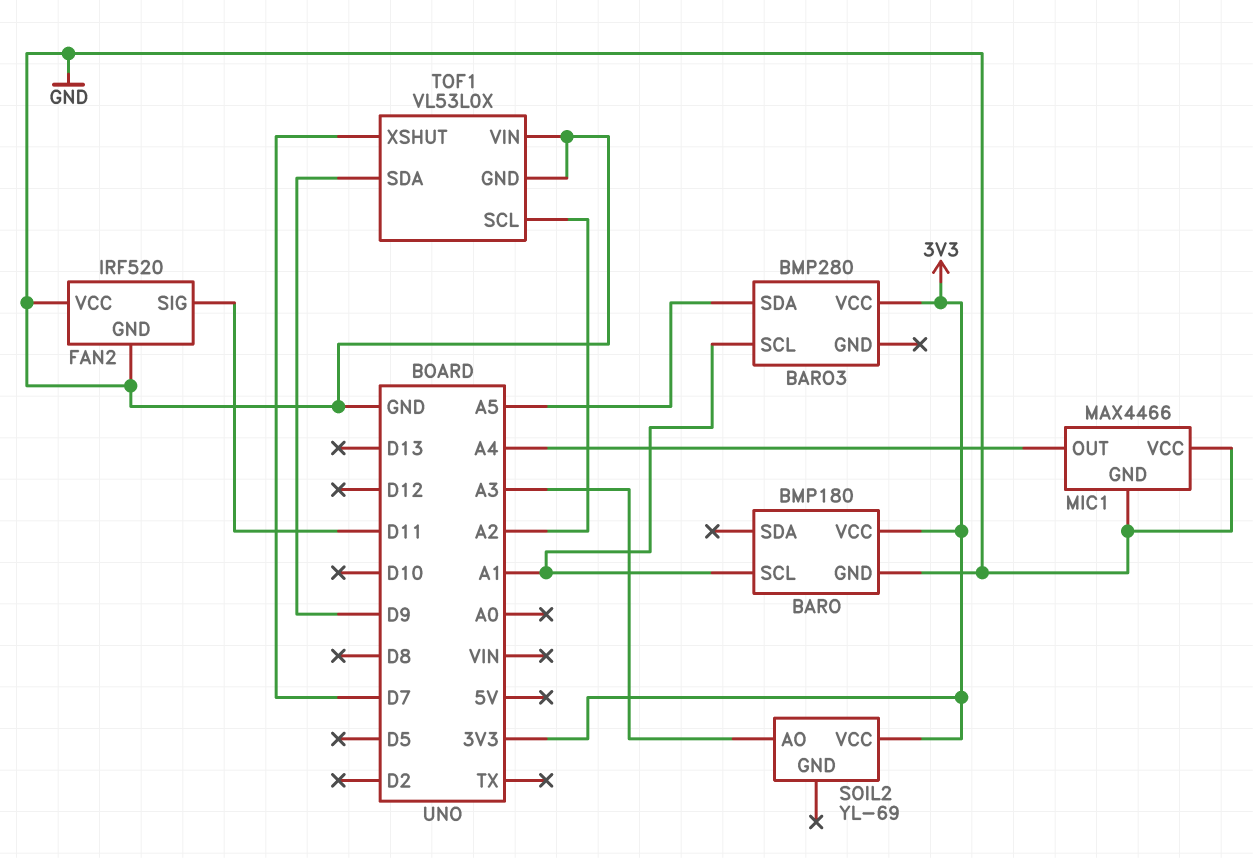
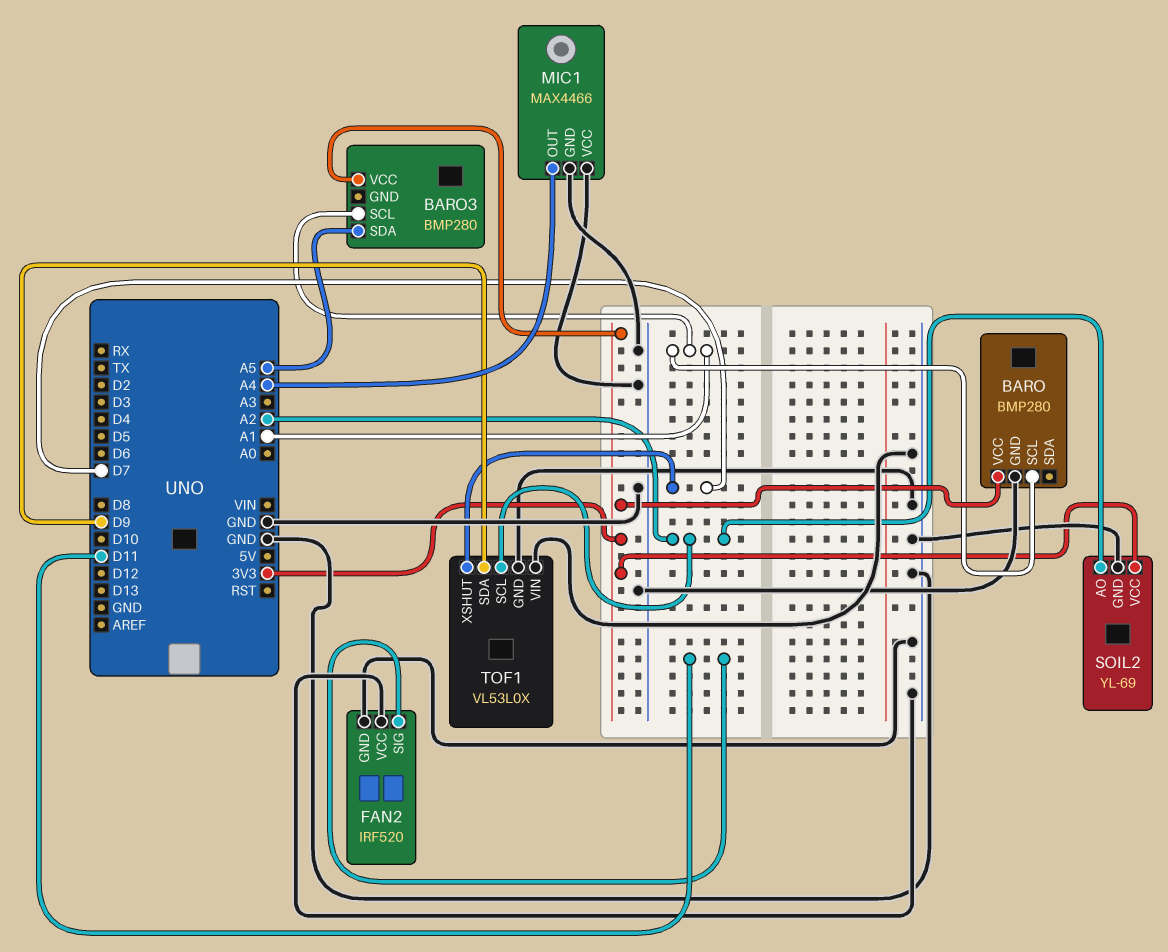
BARO: BMP180 -> BMP280
SOIL2 pin AO: A3 -> A2
SOIL2 pin GND: none -> GND

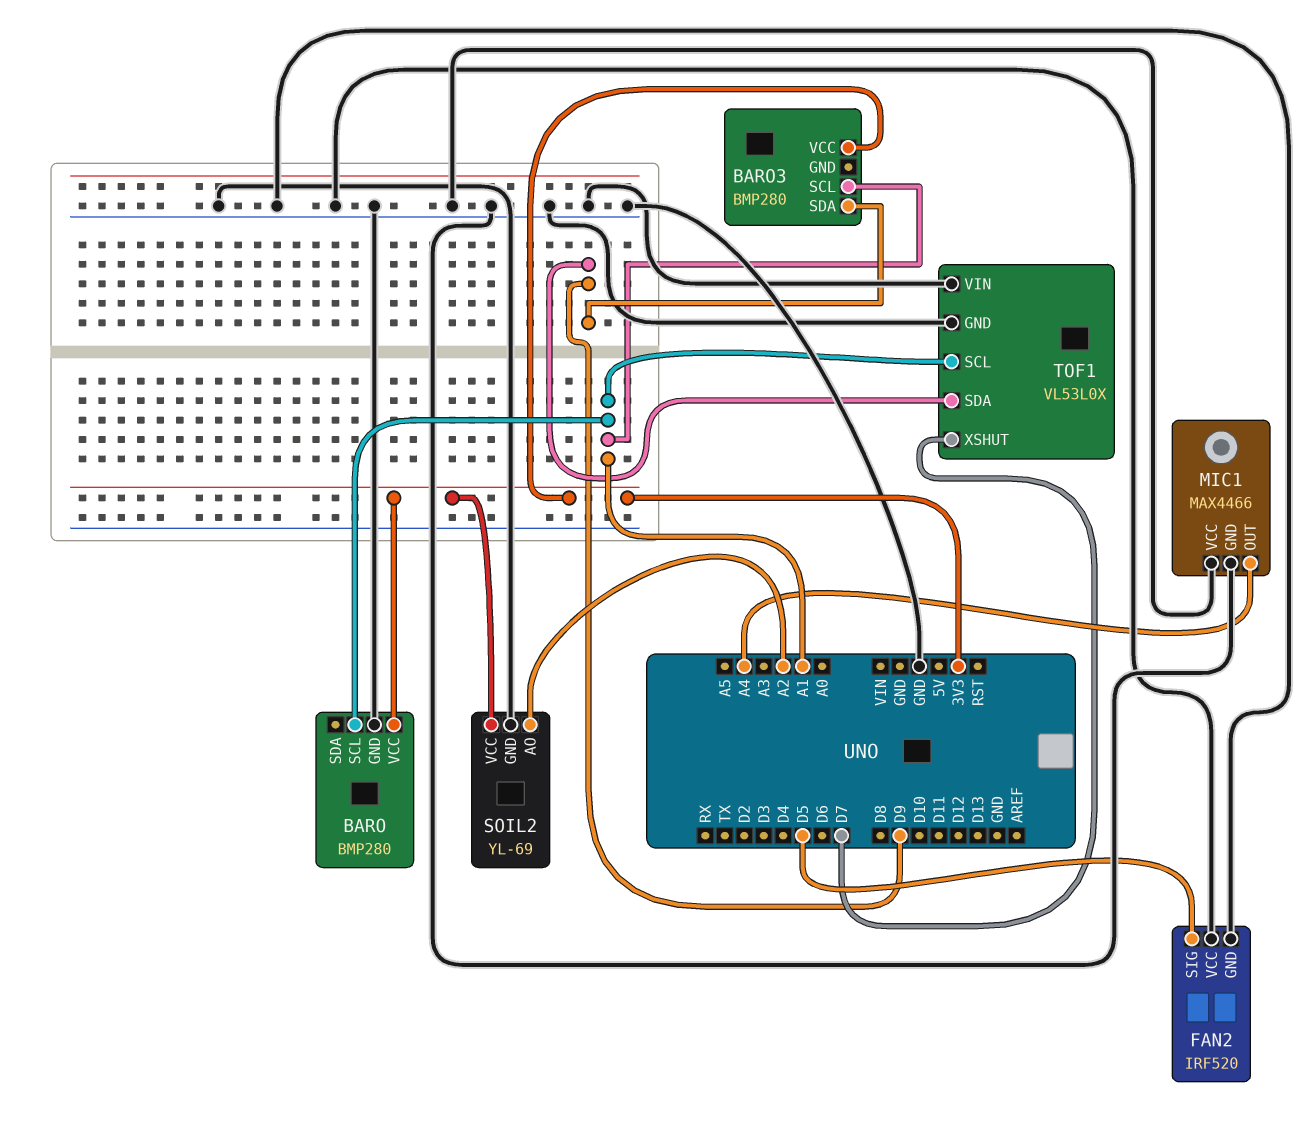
BARO3 pin SDA: A5 -> D9
FAN2 pin SIG: D11 -> D5
TOF1 pin SCL: A2 -> A1

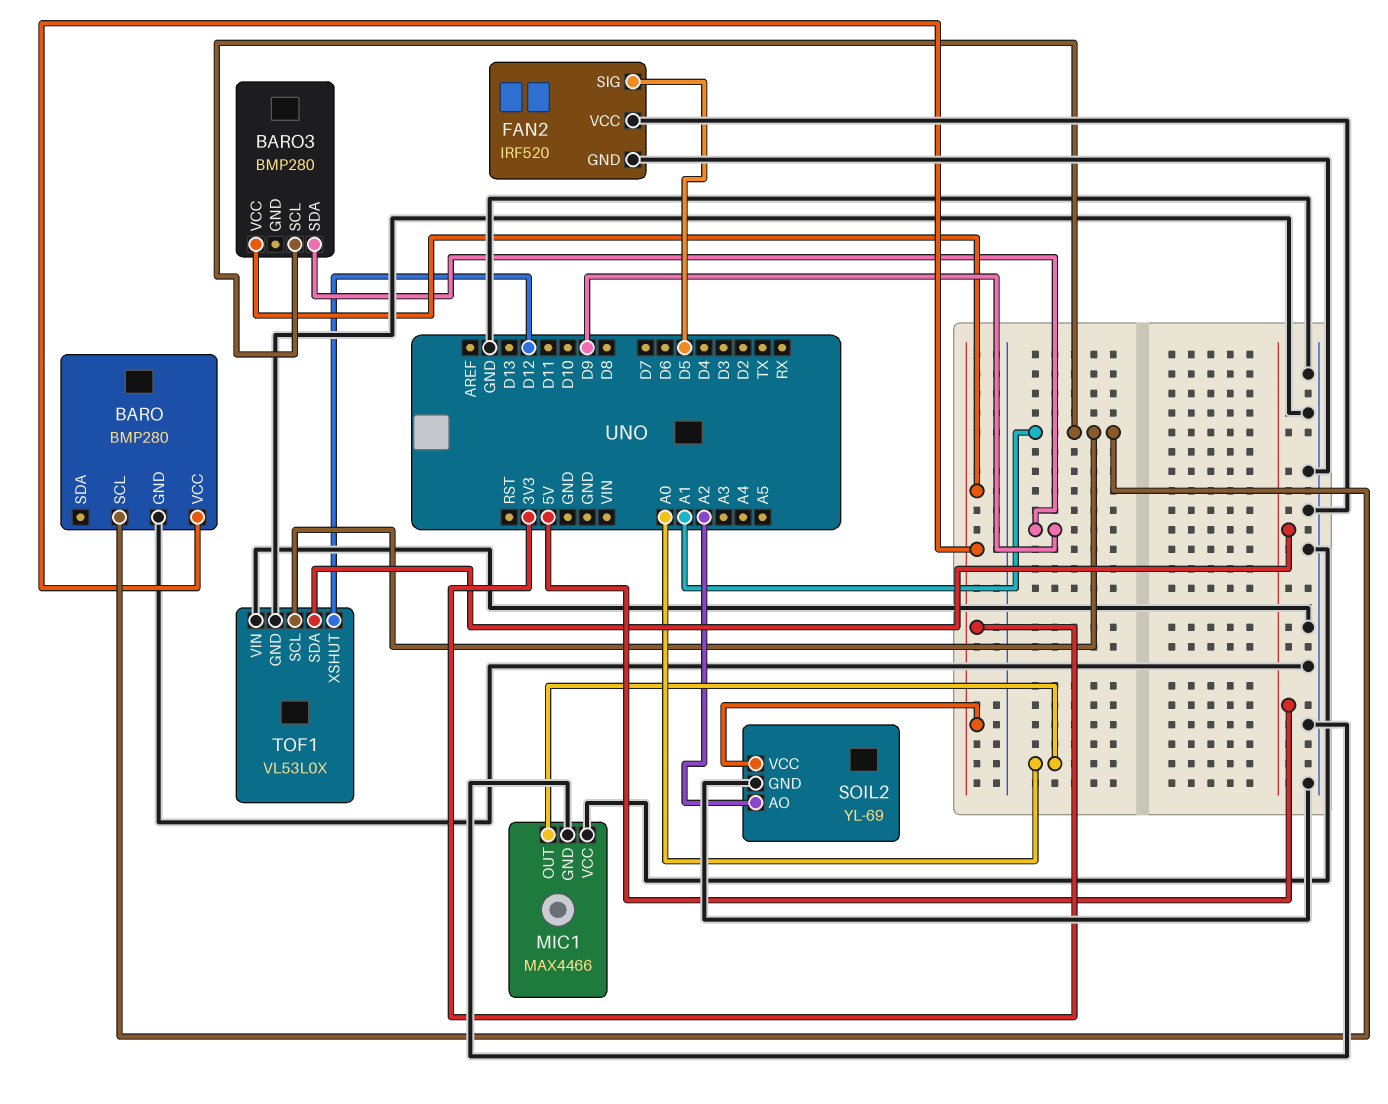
MIC1 pin OUT: A4 -> A0
TOF1 pin SDA: D9 -> 5V
TOF1 pin XSHUT: D7 -> D12

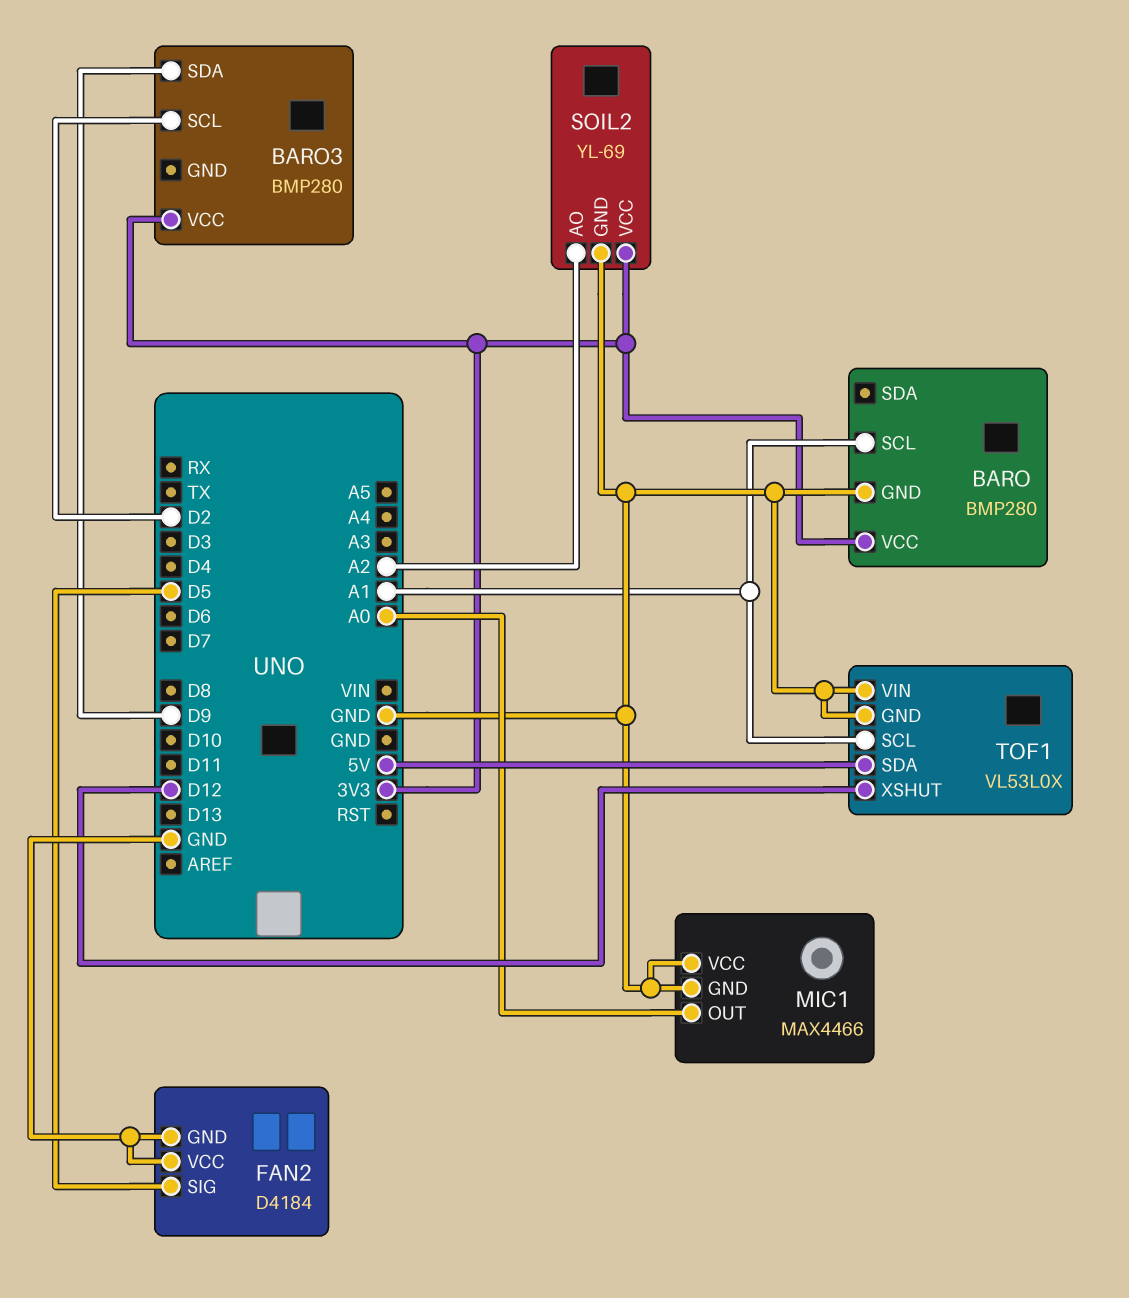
BARO3 pin SCL: A1 -> D2
FAN2: IRF520 -> D4184

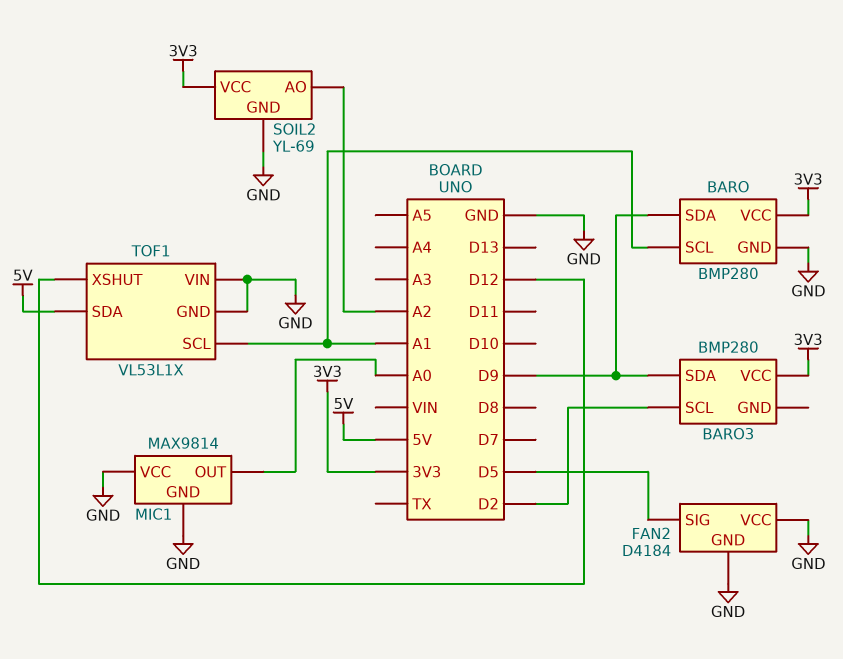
BARO pin SDA: none -> D9
MIC1: MAX4466 -> MAX9814
TOF1: VL53L0X -> VL53L1X

